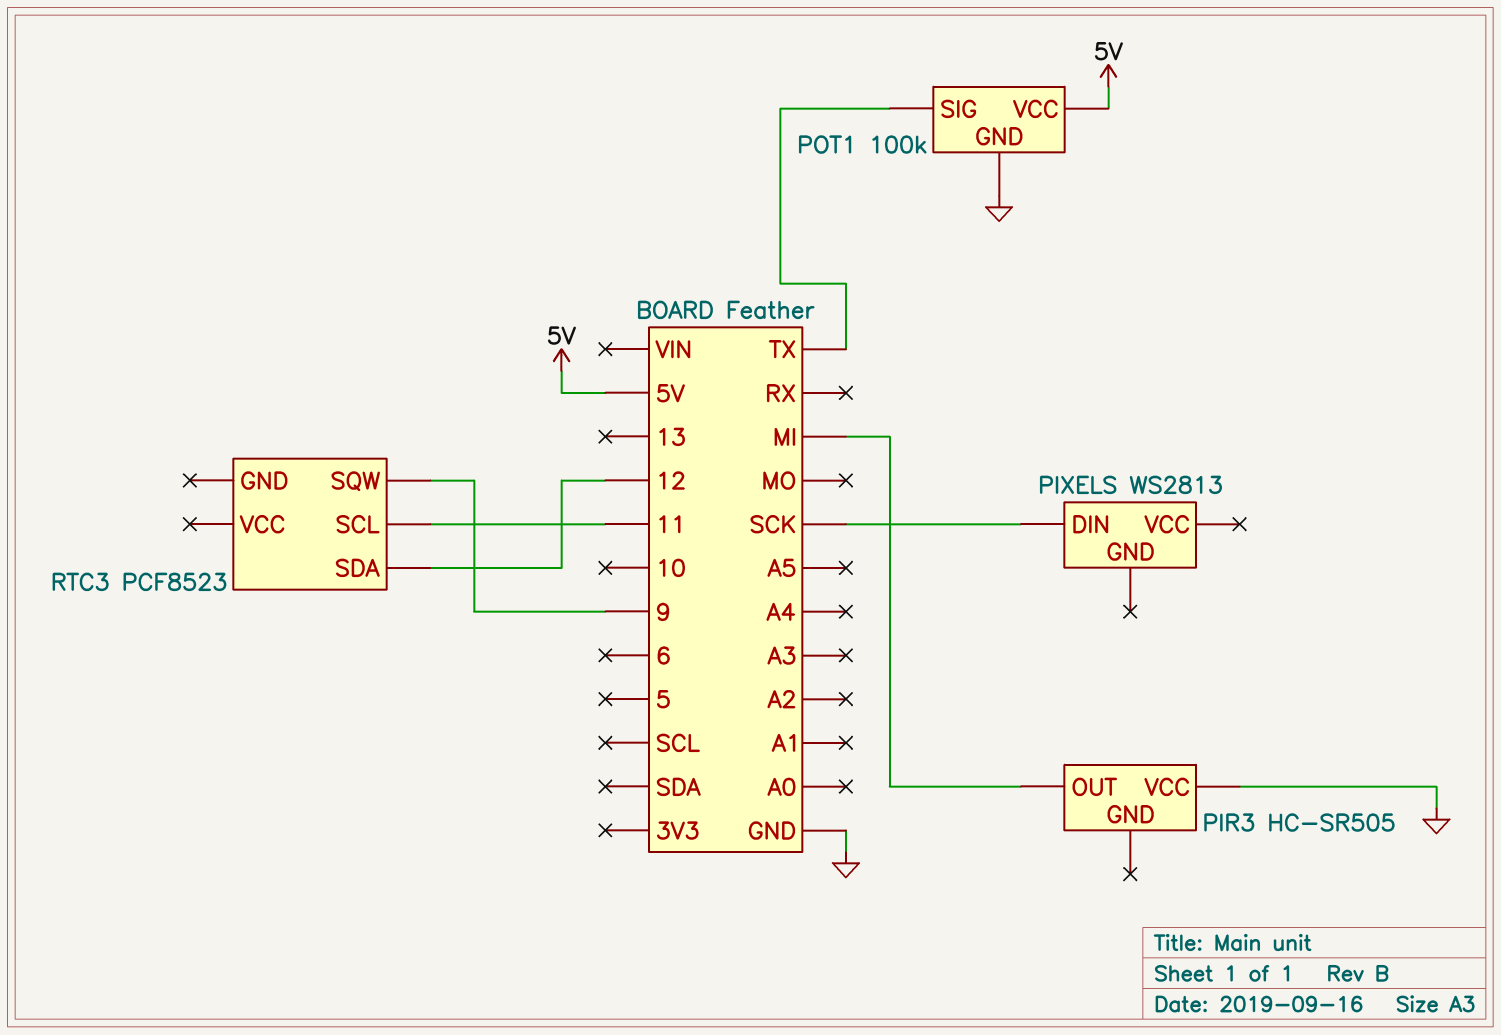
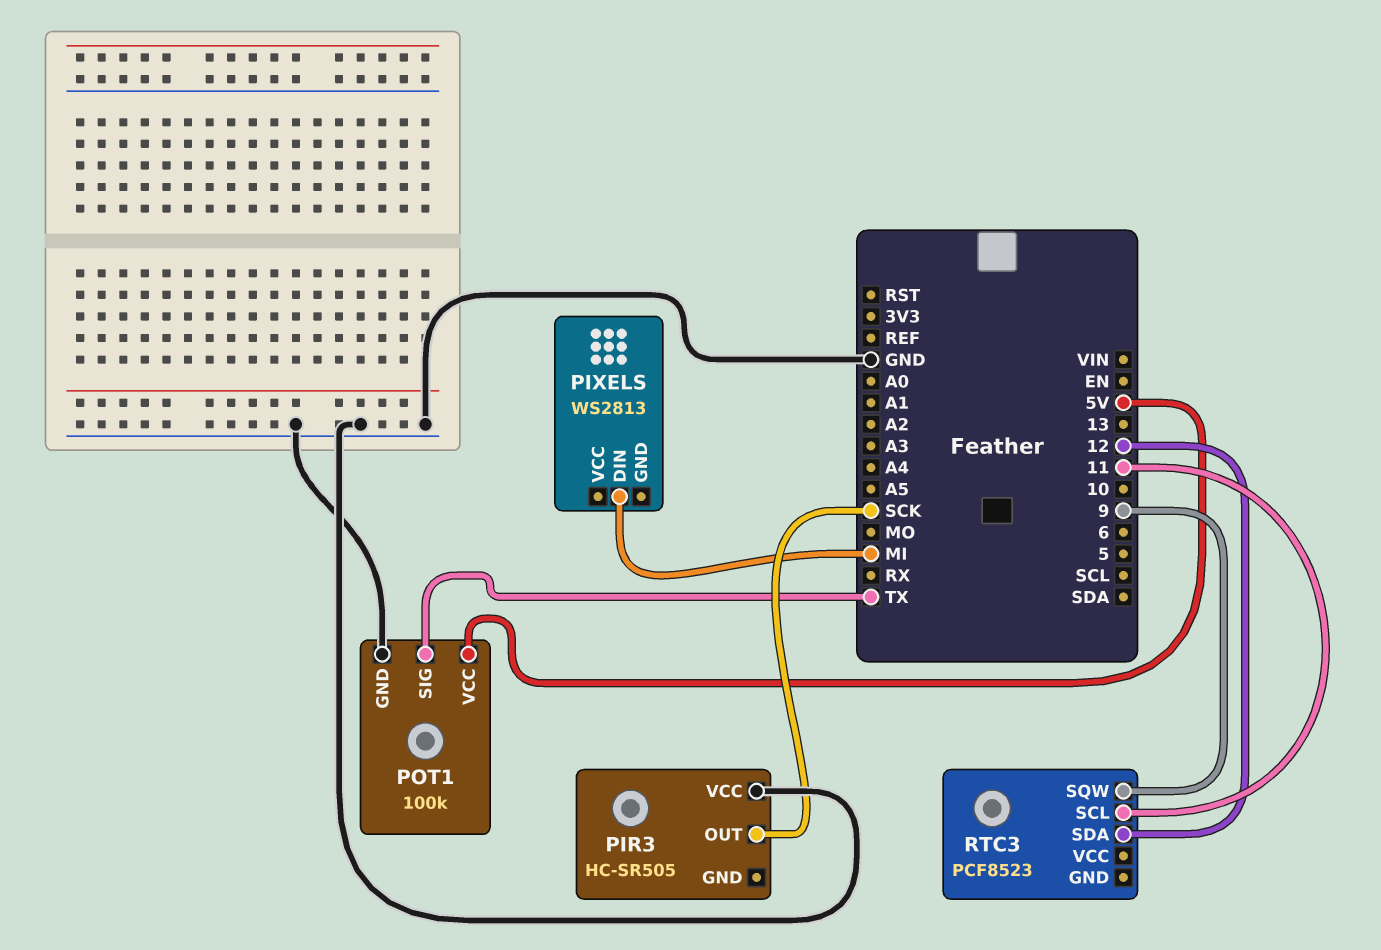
PIR3 pin OUT: MI -> SCK
PIXELS pin DIN: SCK -> MI

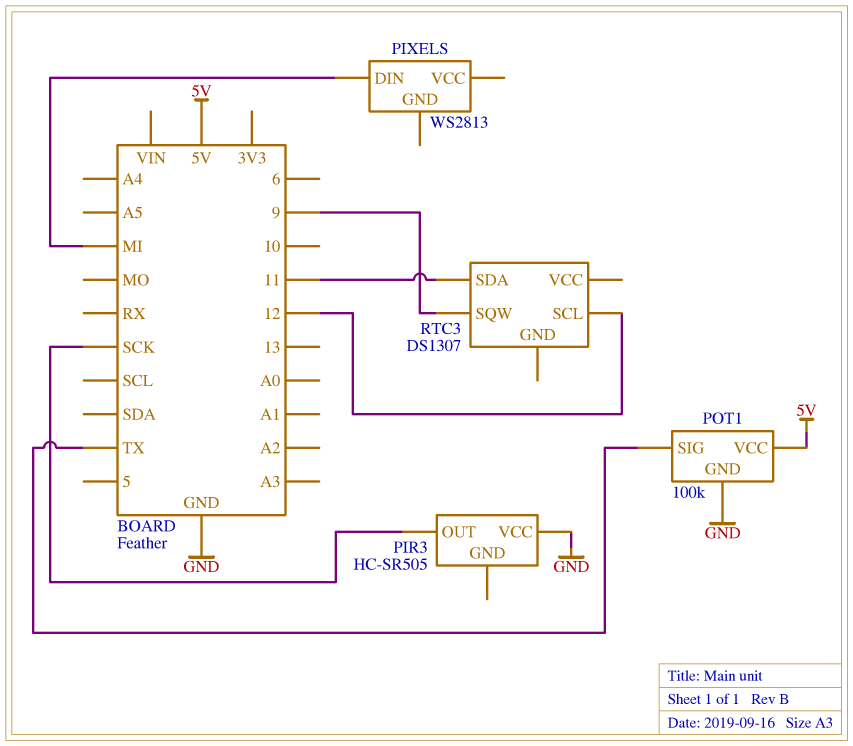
RTC3: PCF8523 -> DS1307
RTC3 pin SCL: 11 -> 12
RTC3 pin SDA: 12 -> 11

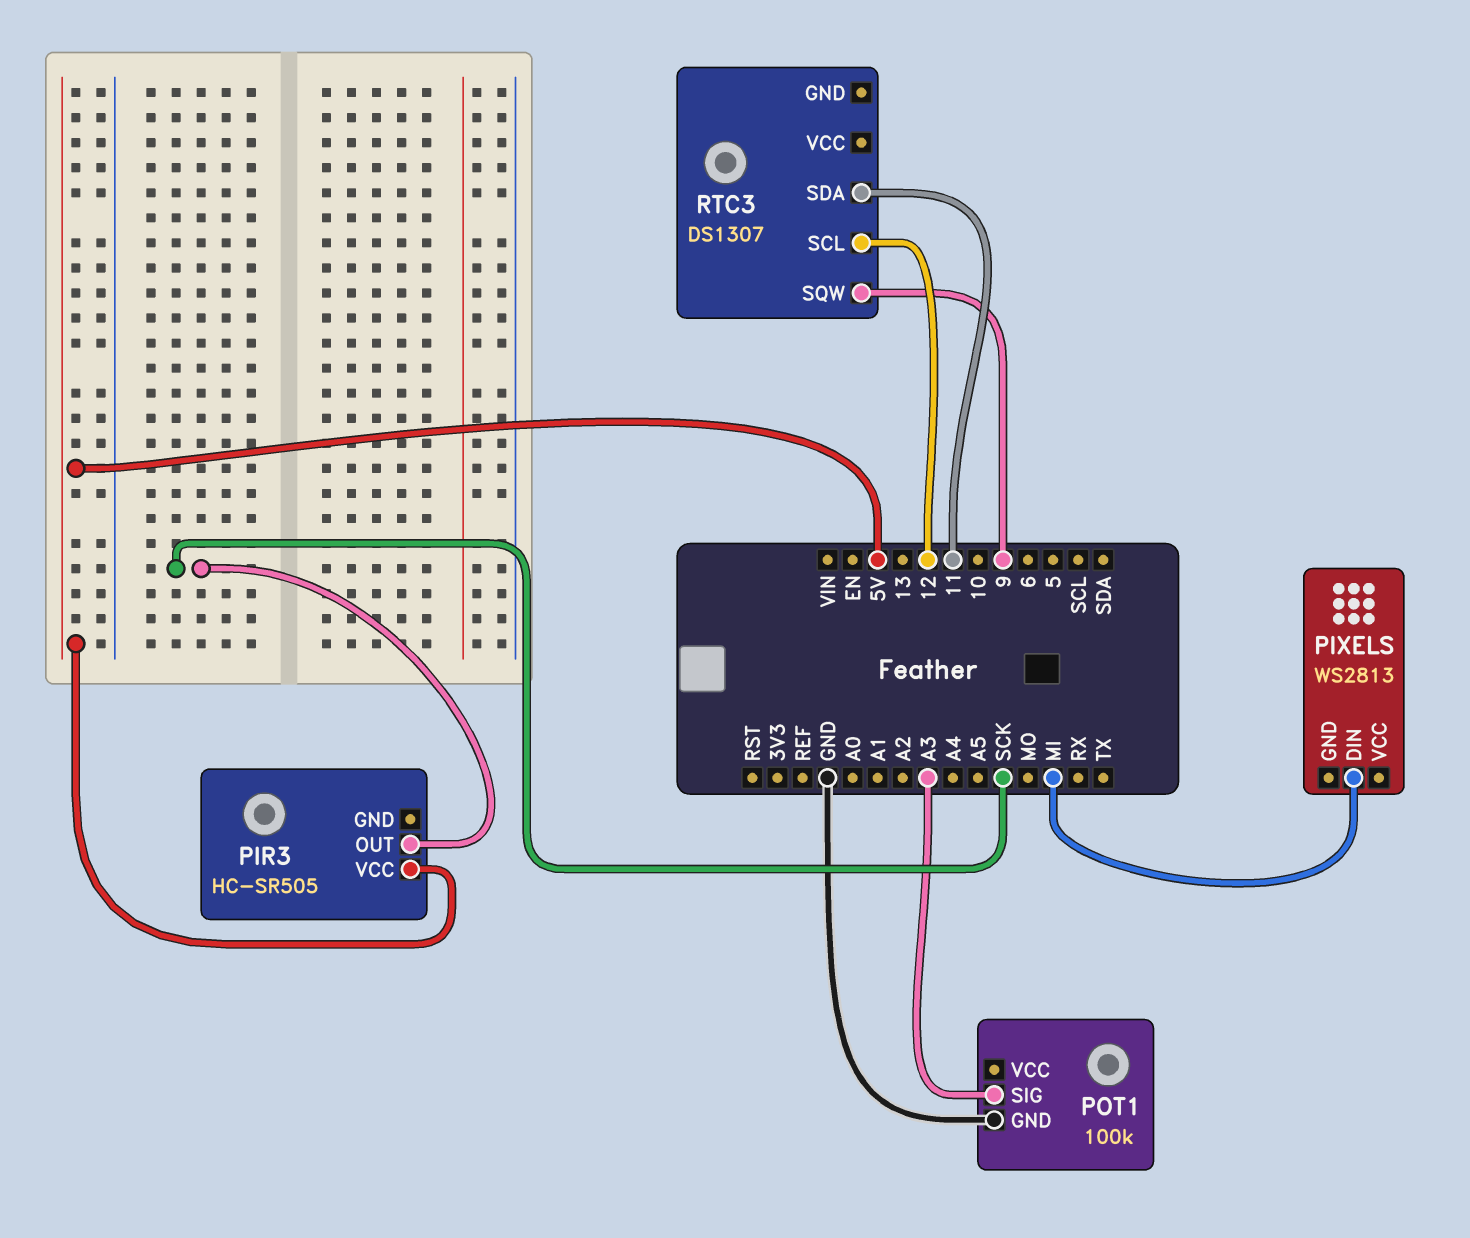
PIR3 pin VCC: GND -> 5V
POT1 pin SIG: TX -> A3
POT1 pin VCC: 5V -> none

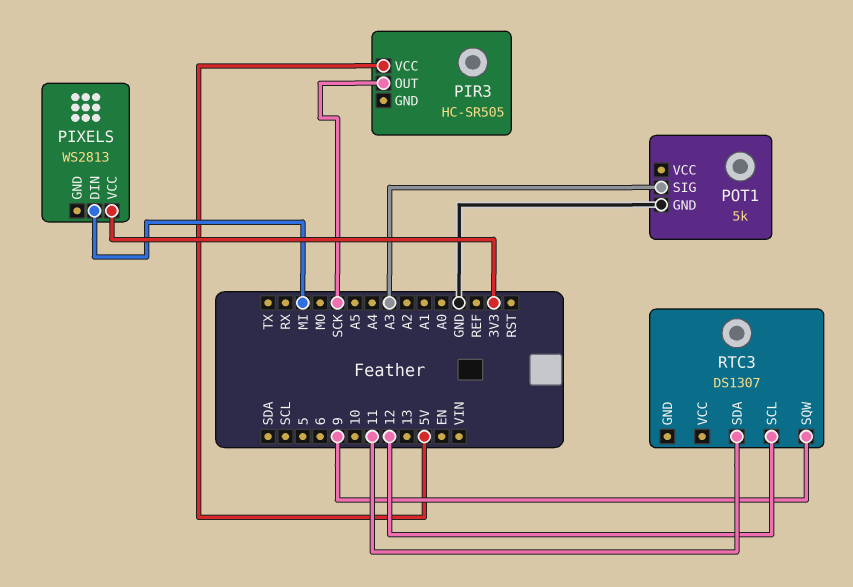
PIXELS pin VCC: none -> 3V3
POT1: 100k -> 5k

